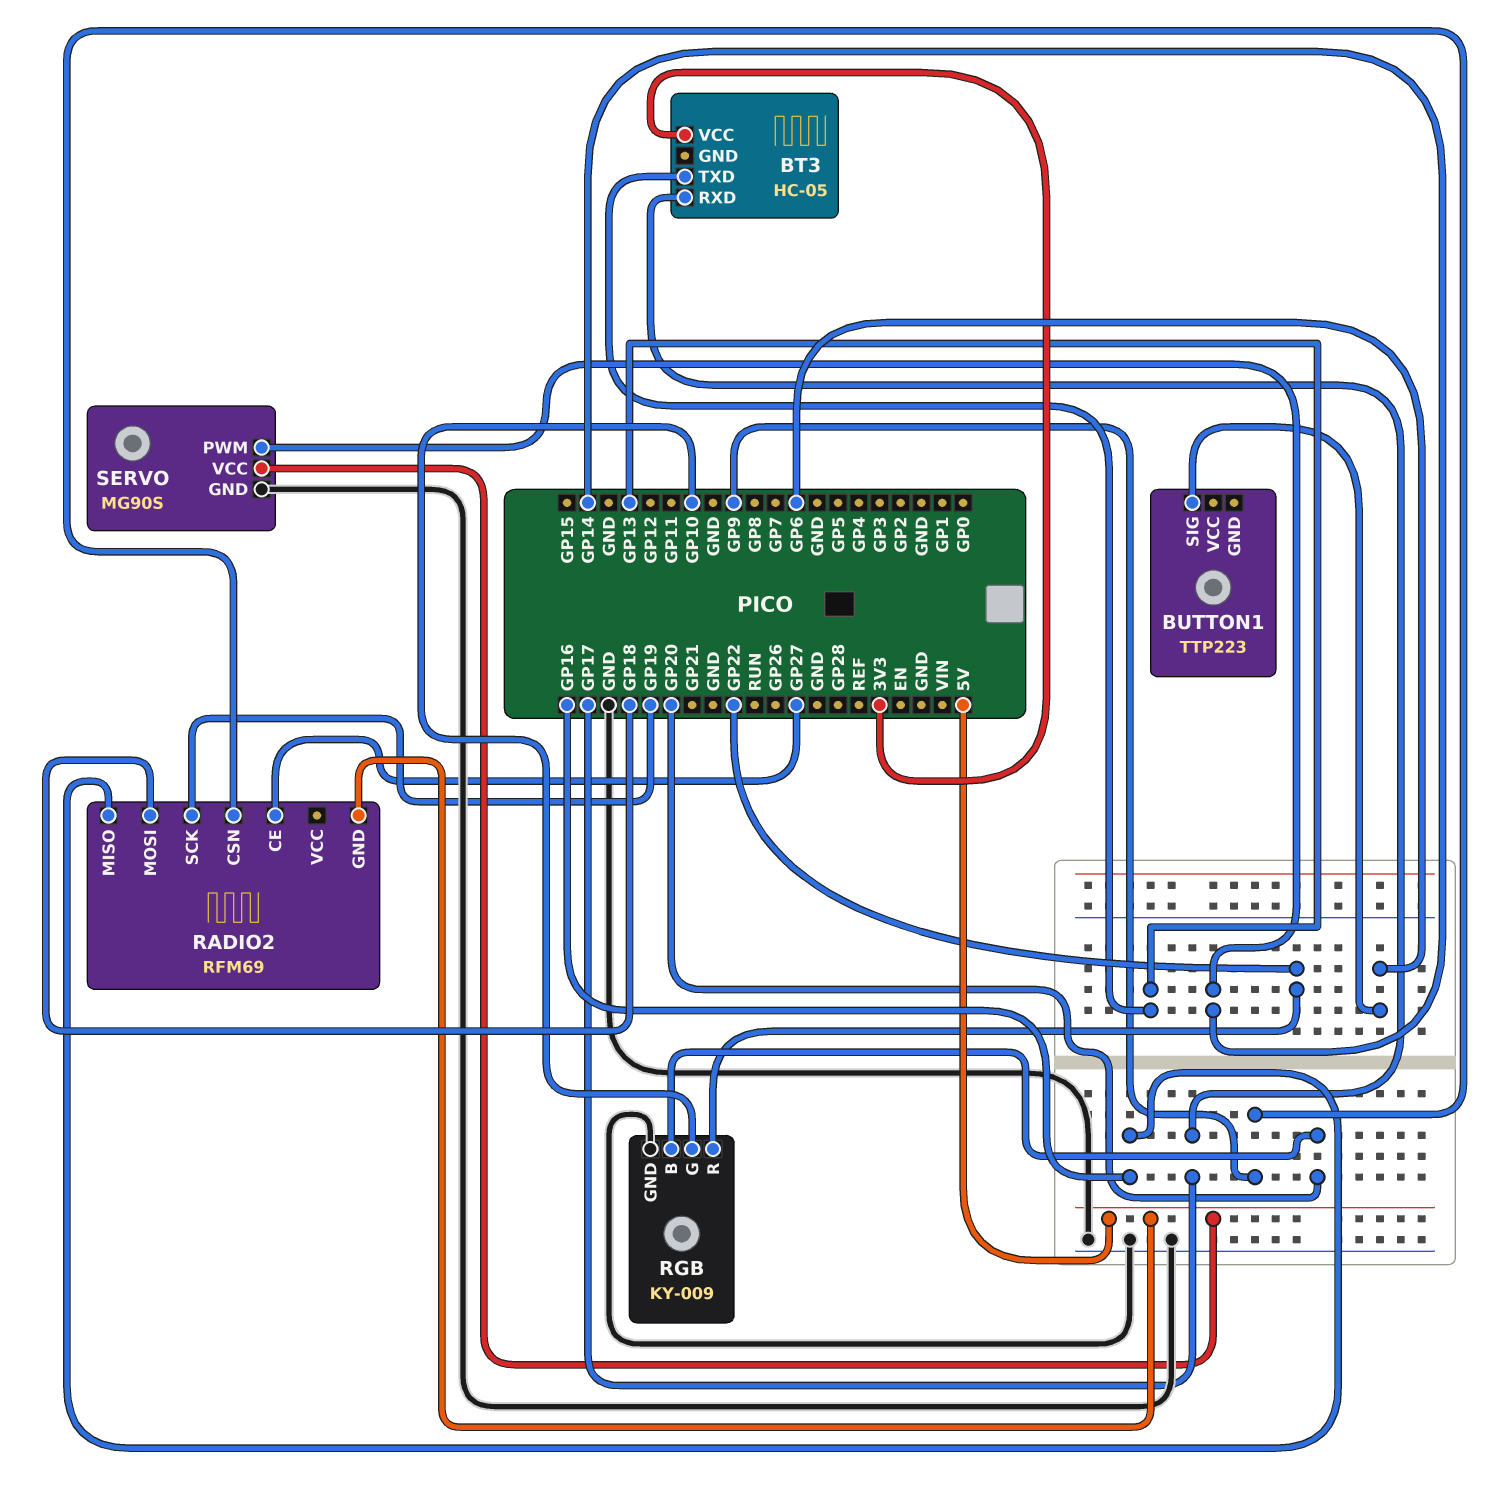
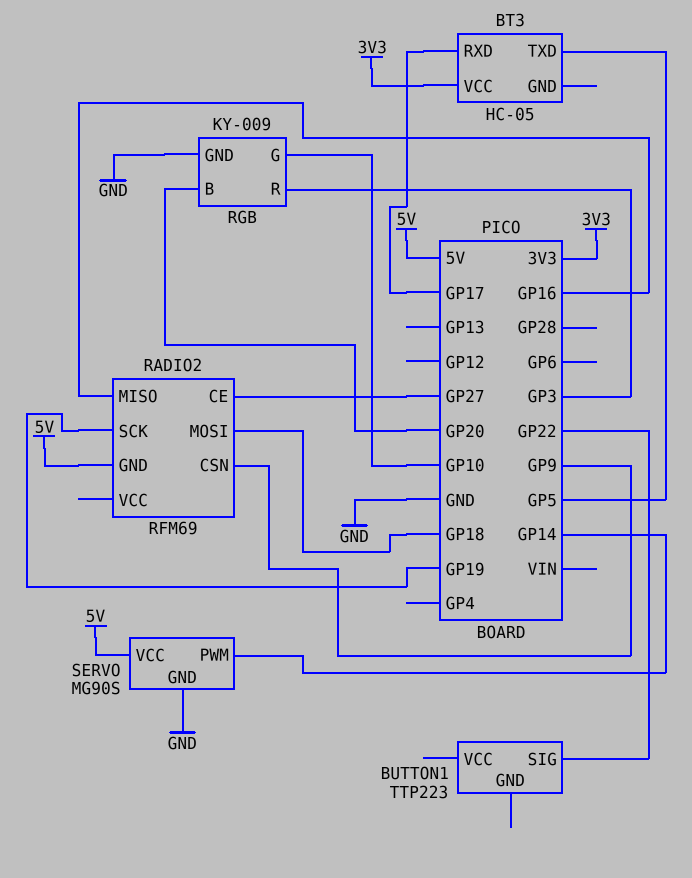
BT3 pin TXD: GP13 -> GP5
BUTTON1 pin SIG: GP6 -> GP22
RGB pin R: GP22 -> GP3

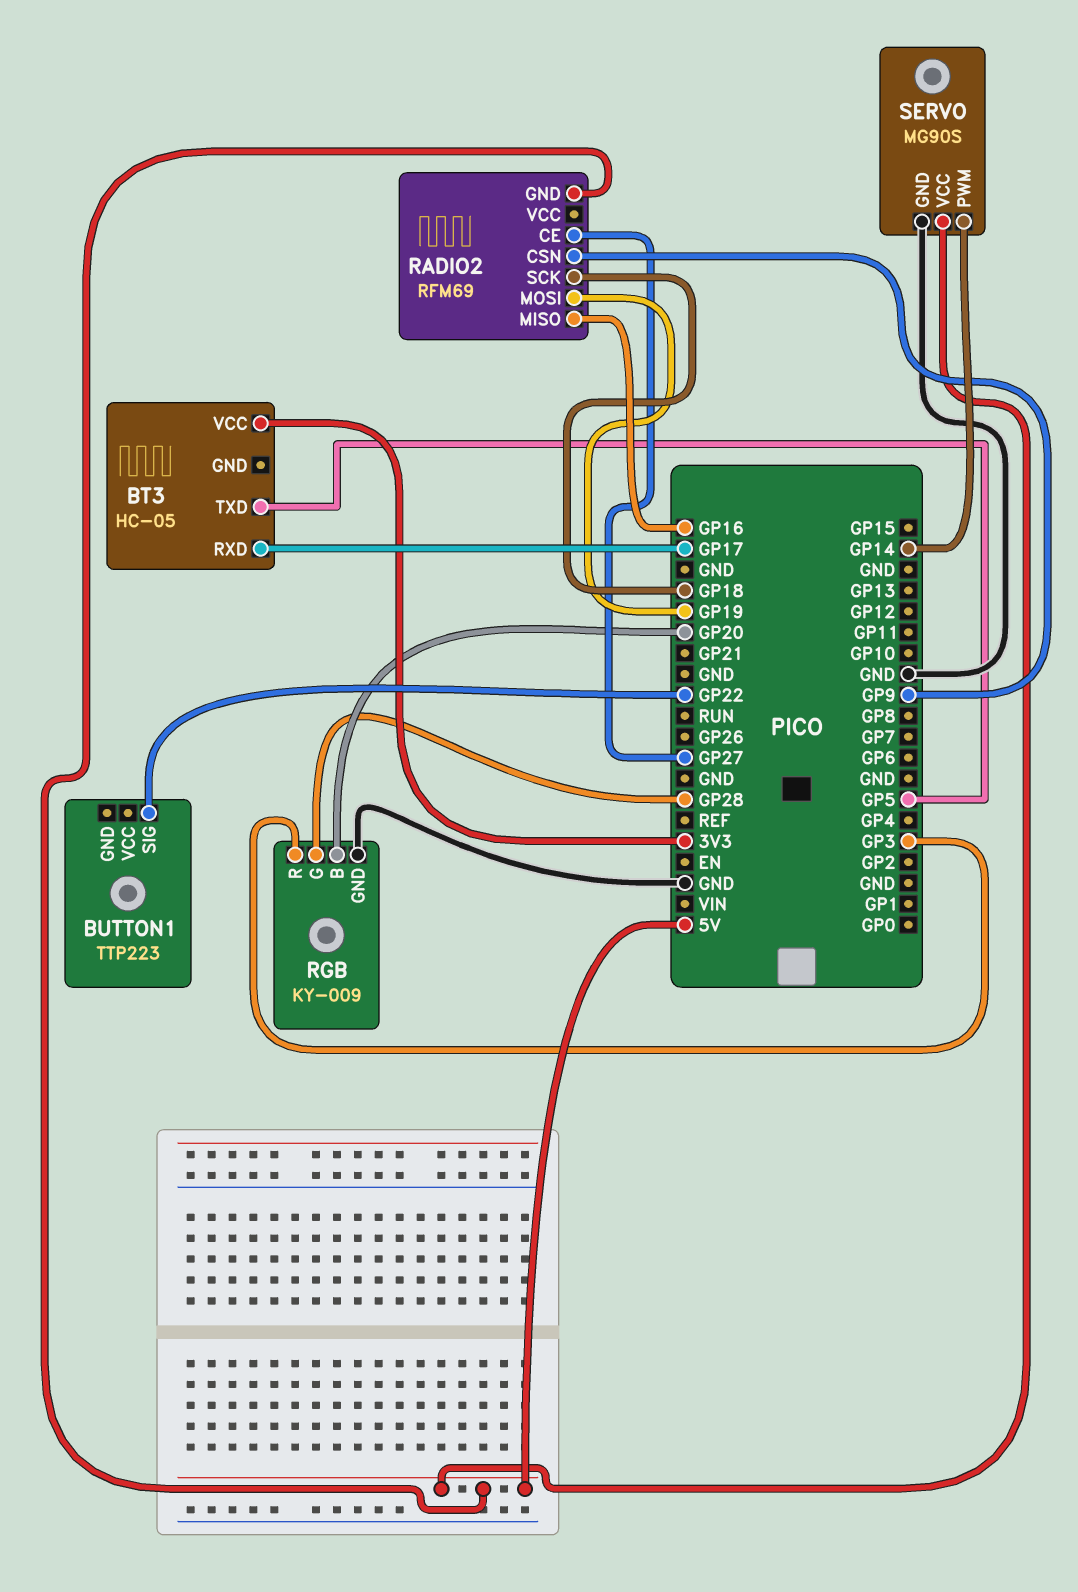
RADIO2 pin MOSI: GP18 -> GP19
RADIO2 pin SCK: GP19 -> GP18
RGB pin G: GP10 -> GP28

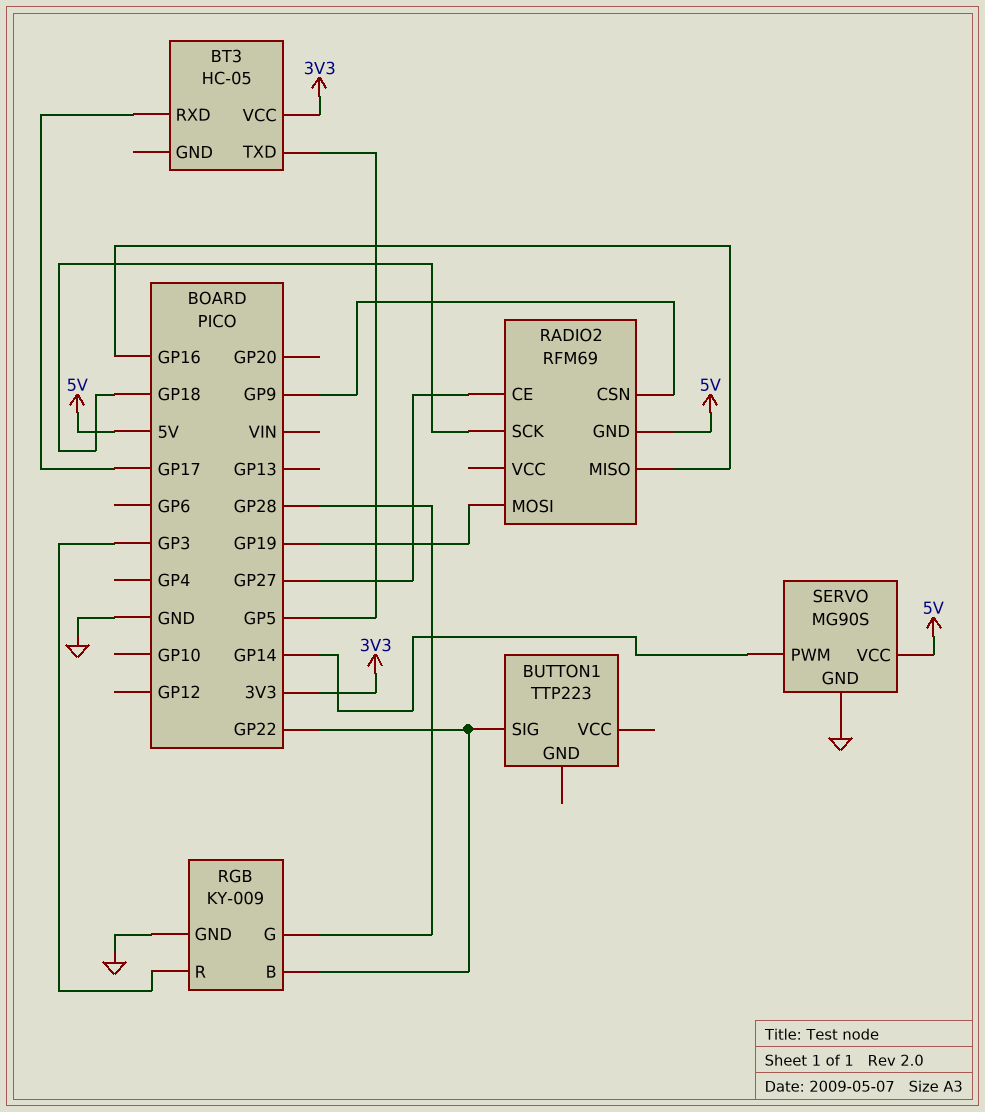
RGB pin B: GP20 -> GP22

